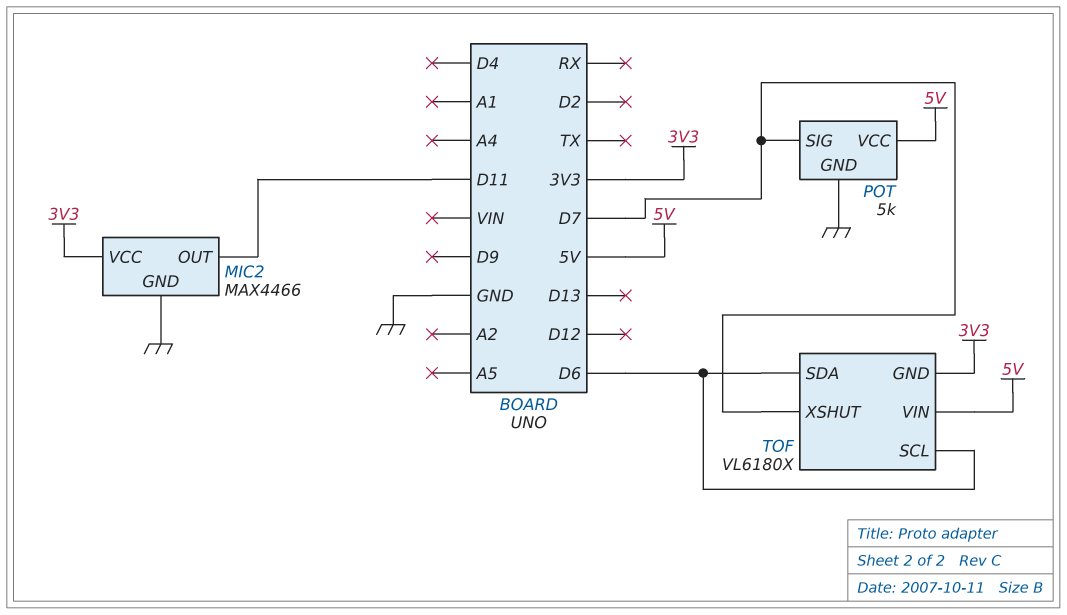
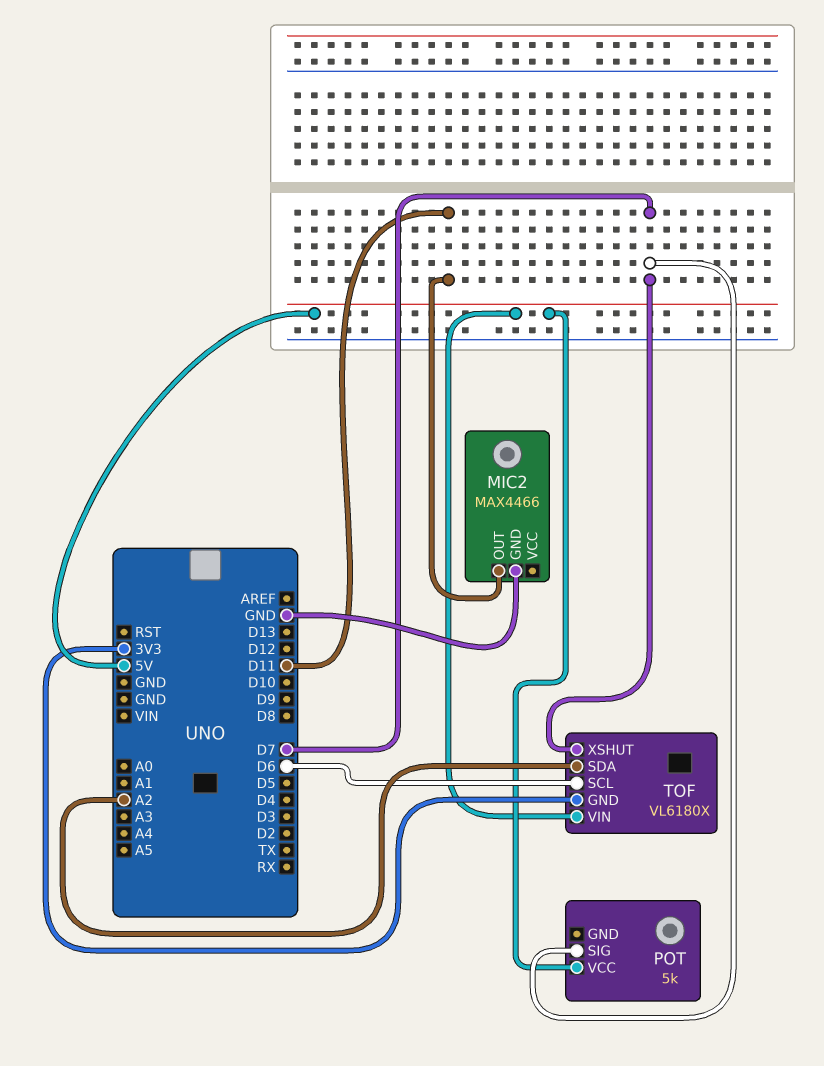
MIC2 pin VCC: 3V3 -> none
POT pin GND: GND -> none
TOF pin SDA: D6 -> A2

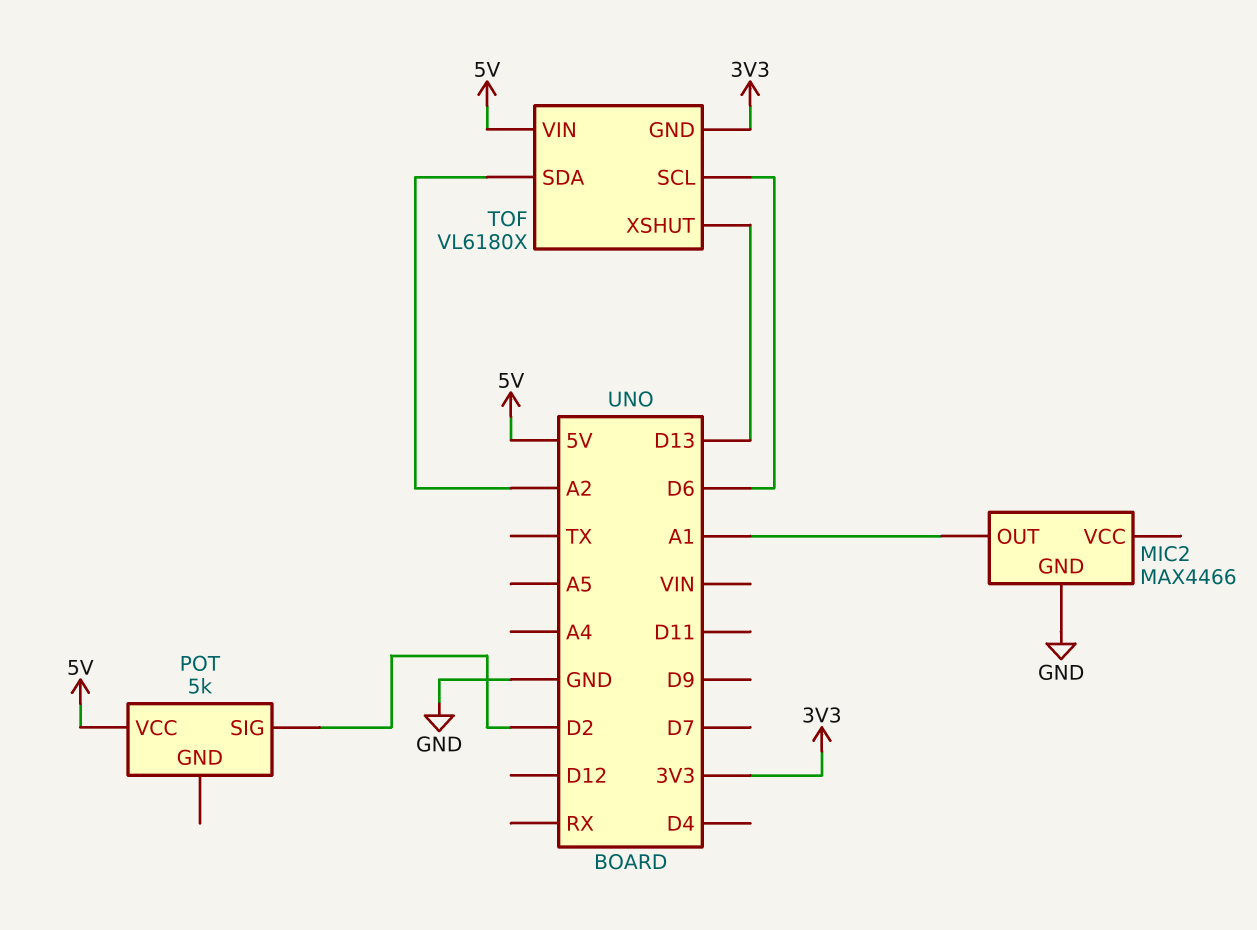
MIC2 pin OUT: D11 -> A1
POT pin SIG: D7 -> D2
TOF pin XSHUT: D7 -> D13

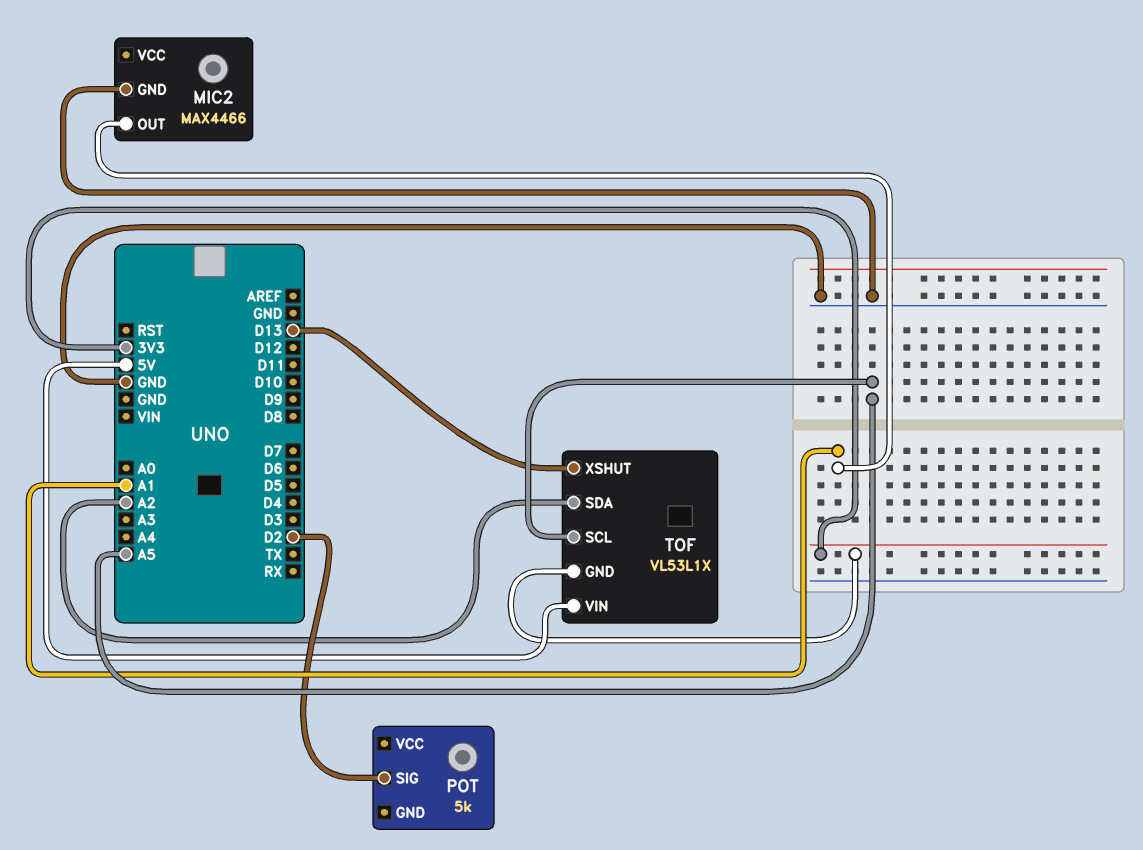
POT pin VCC: 5V -> none
TOF: VL6180X -> VL53L1X
TOF pin SCL: D6 -> A5

